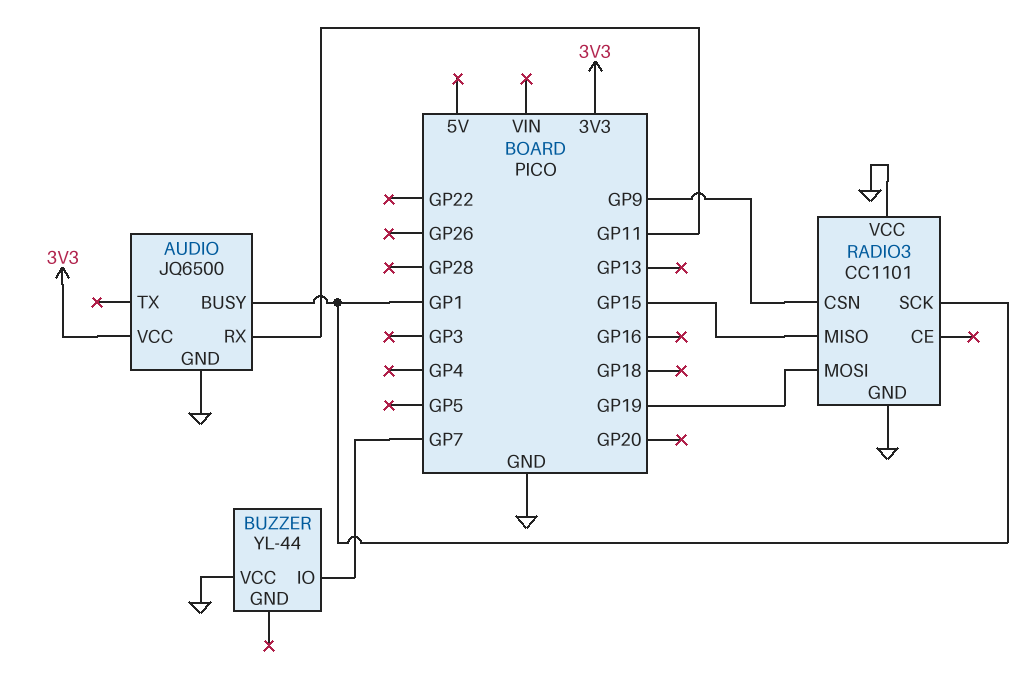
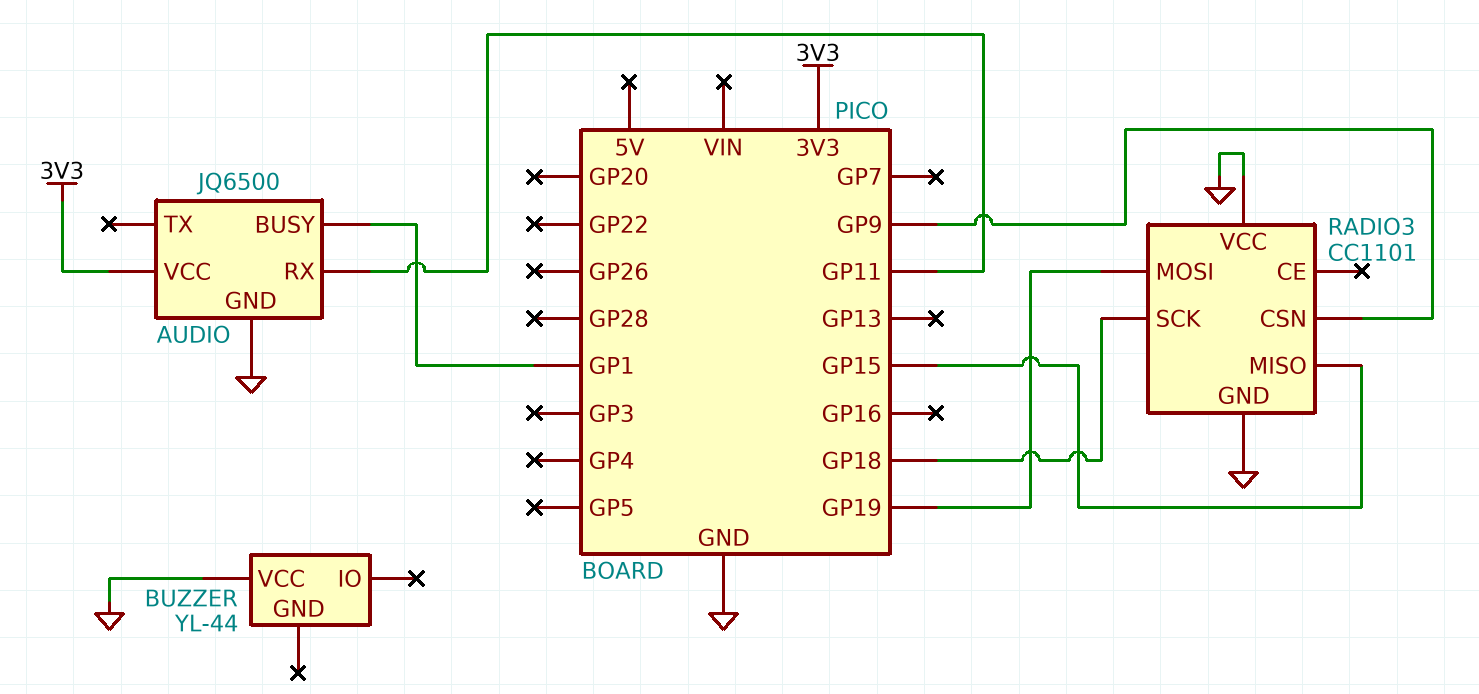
BUZZER pin IO: GP7 -> none
RADIO3 pin SCK: GP1 -> GP18

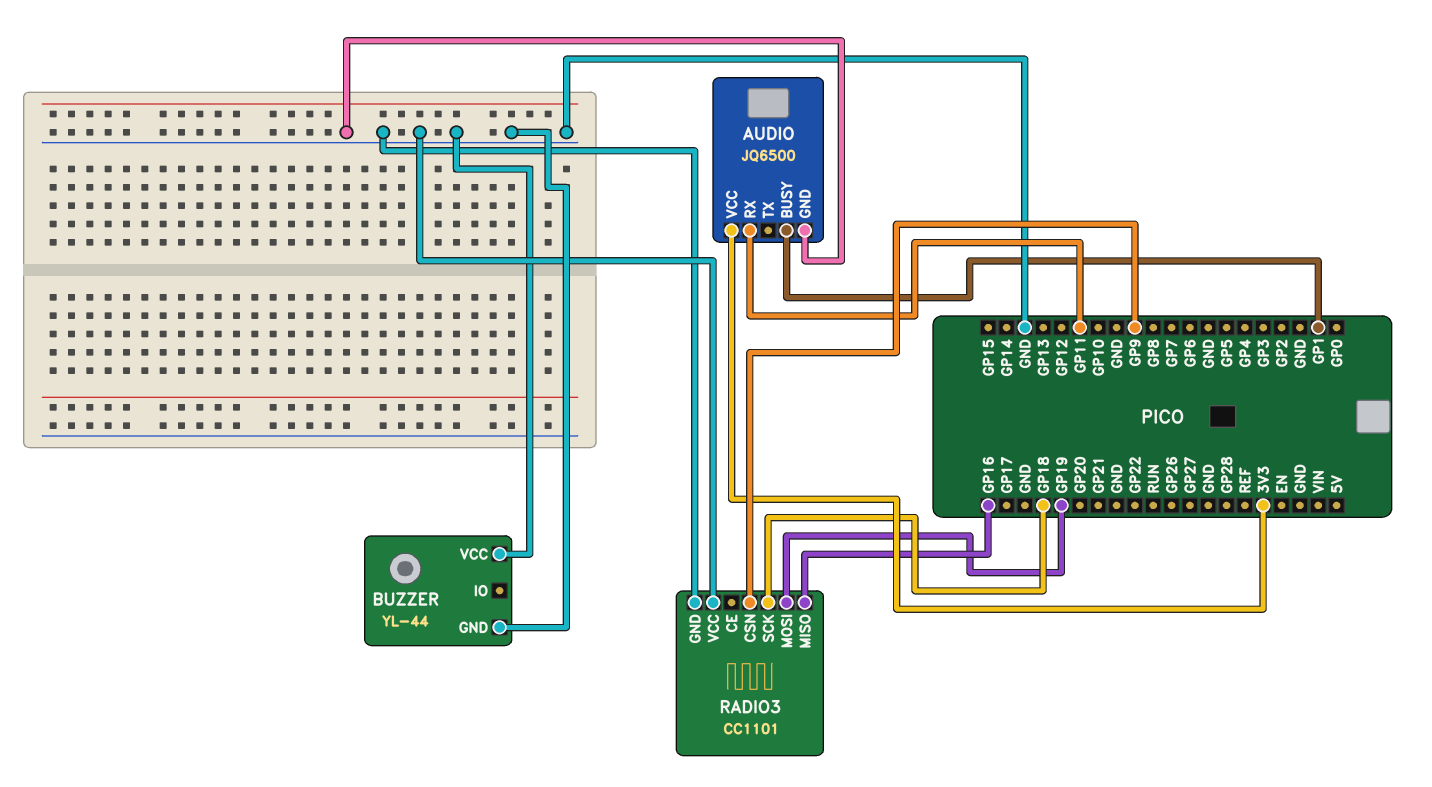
BUZZER pin GND: none -> GND
RADIO3 pin MISO: GP15 -> GP16

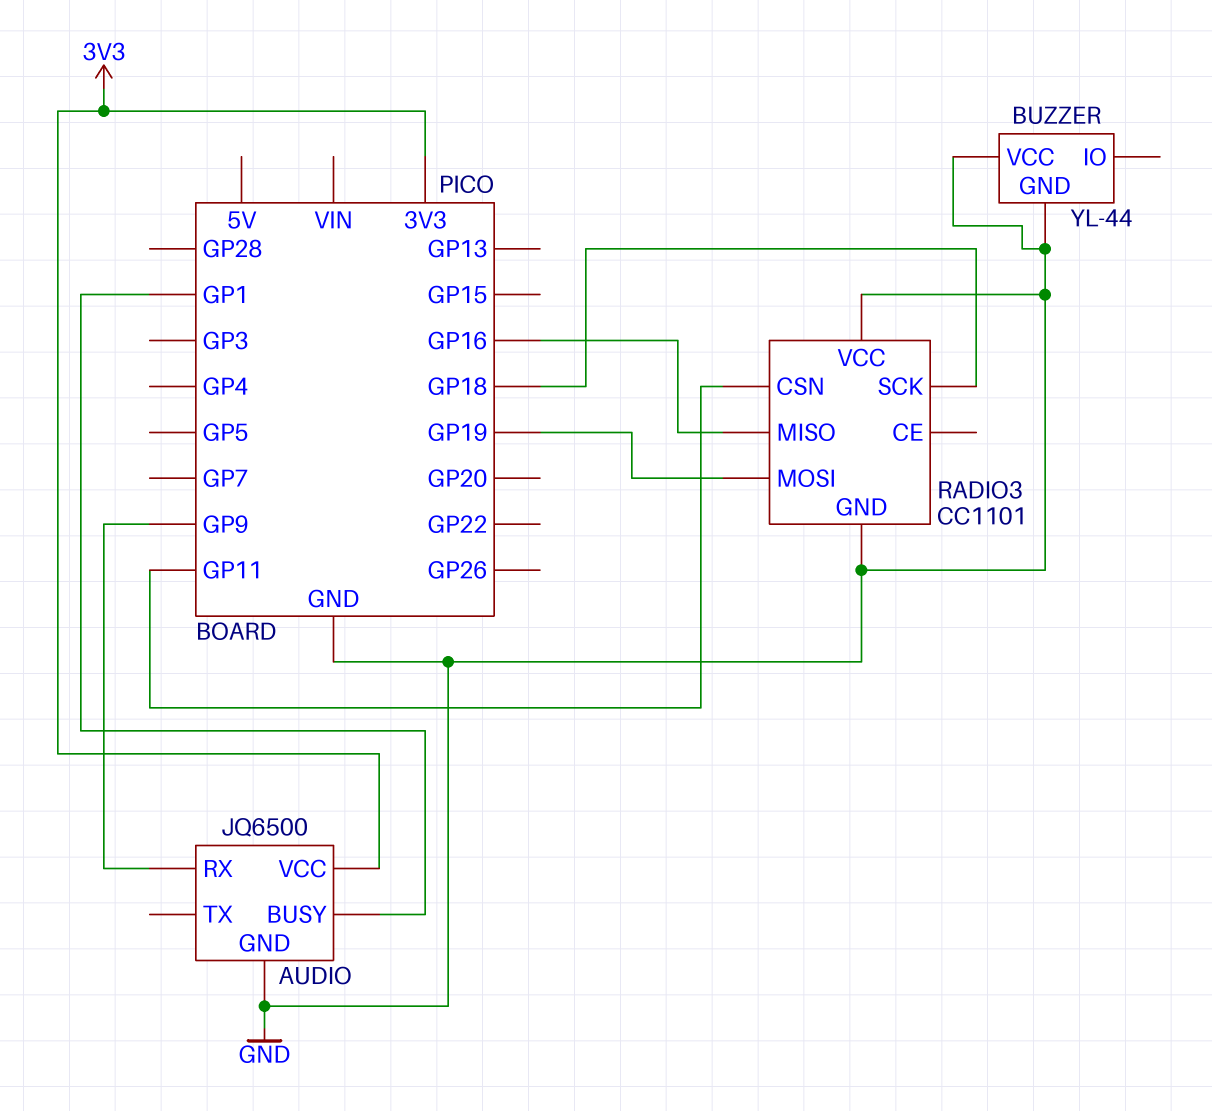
AUDIO pin RX: GP11 -> GP9
RADIO3 pin CSN: GP9 -> GP11

